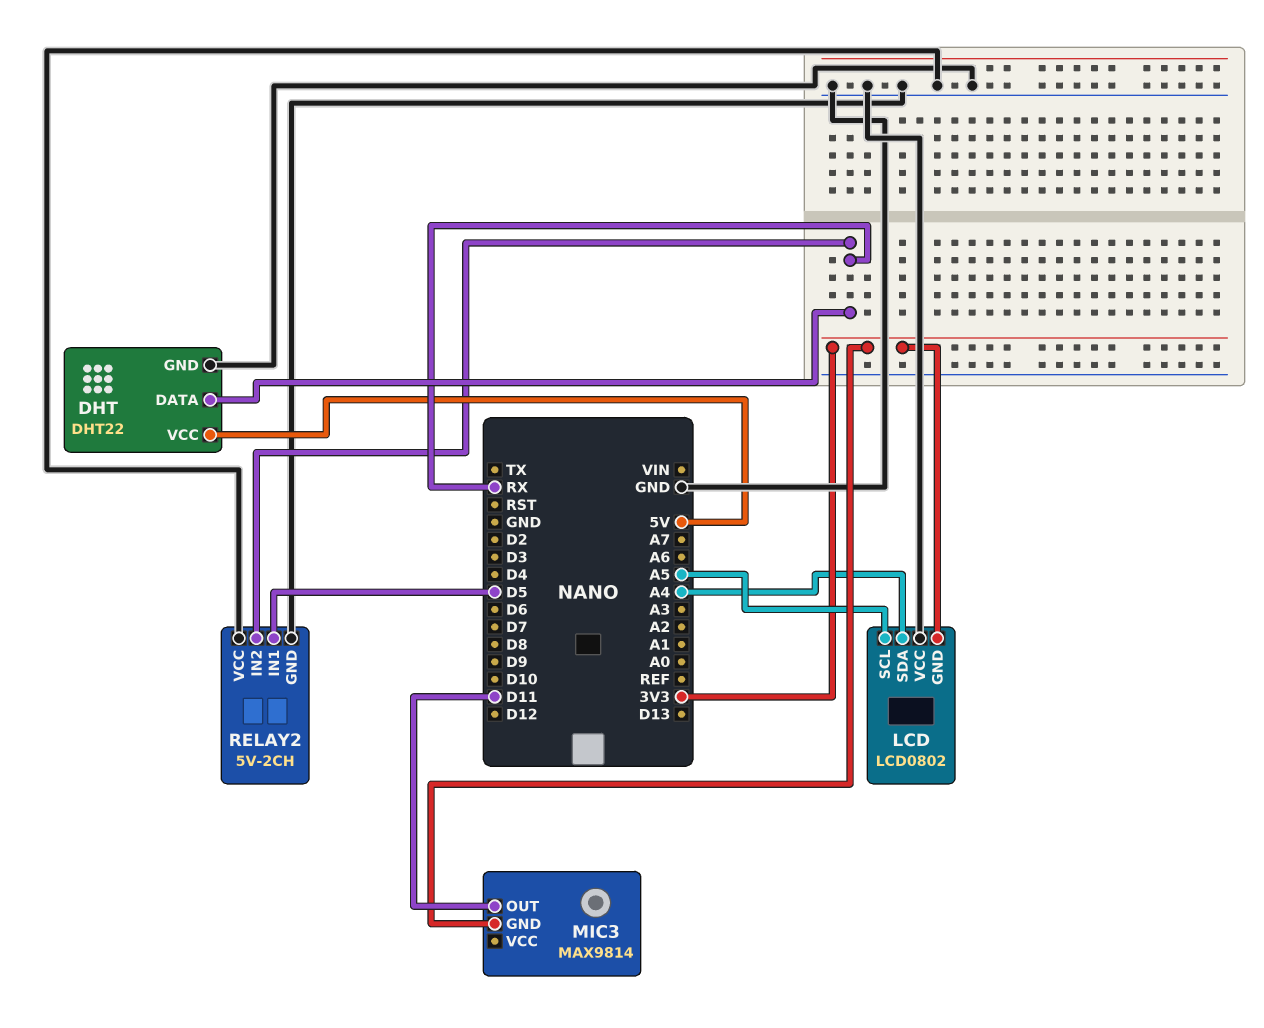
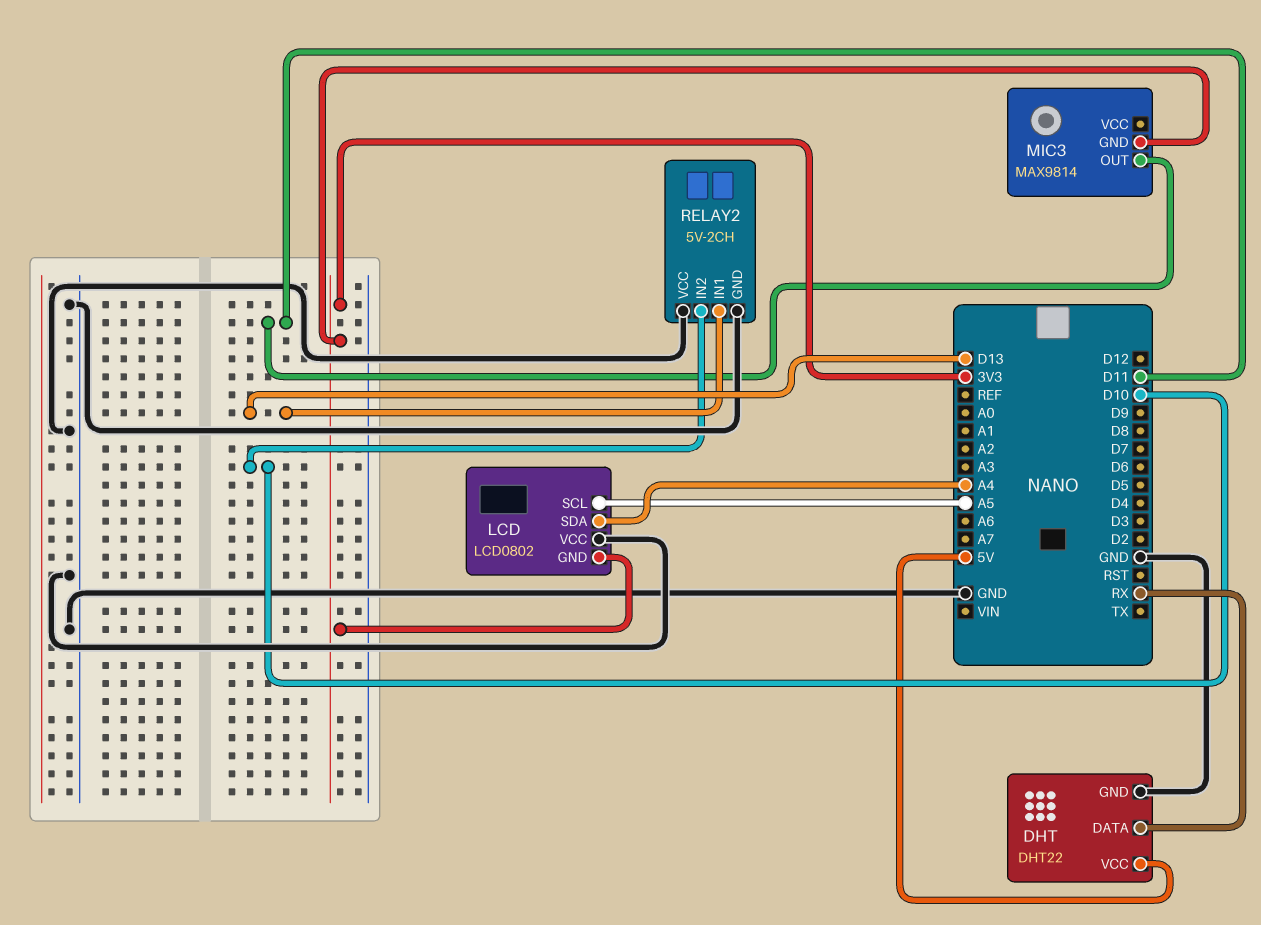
RELAY2 pin IN1: D5 -> D13
RELAY2 pin IN2: RX -> D10

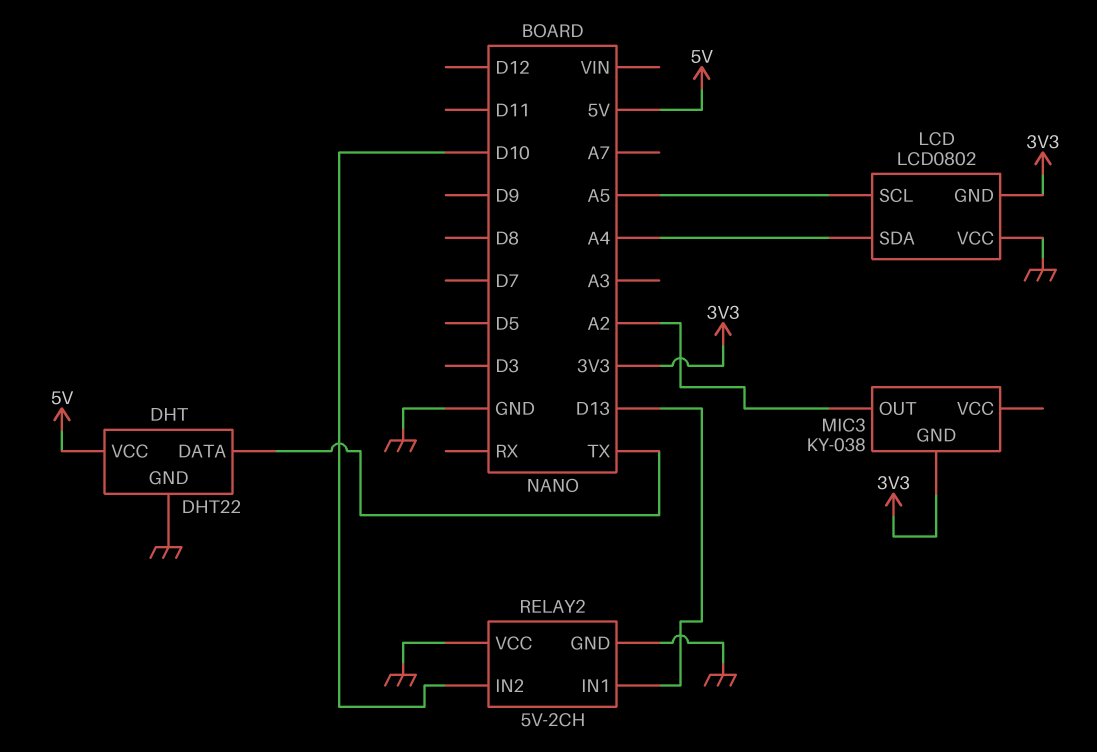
DHT pin DATA: RX -> TX
MIC3: MAX9814 -> KY-038
MIC3 pin OUT: D11 -> A2

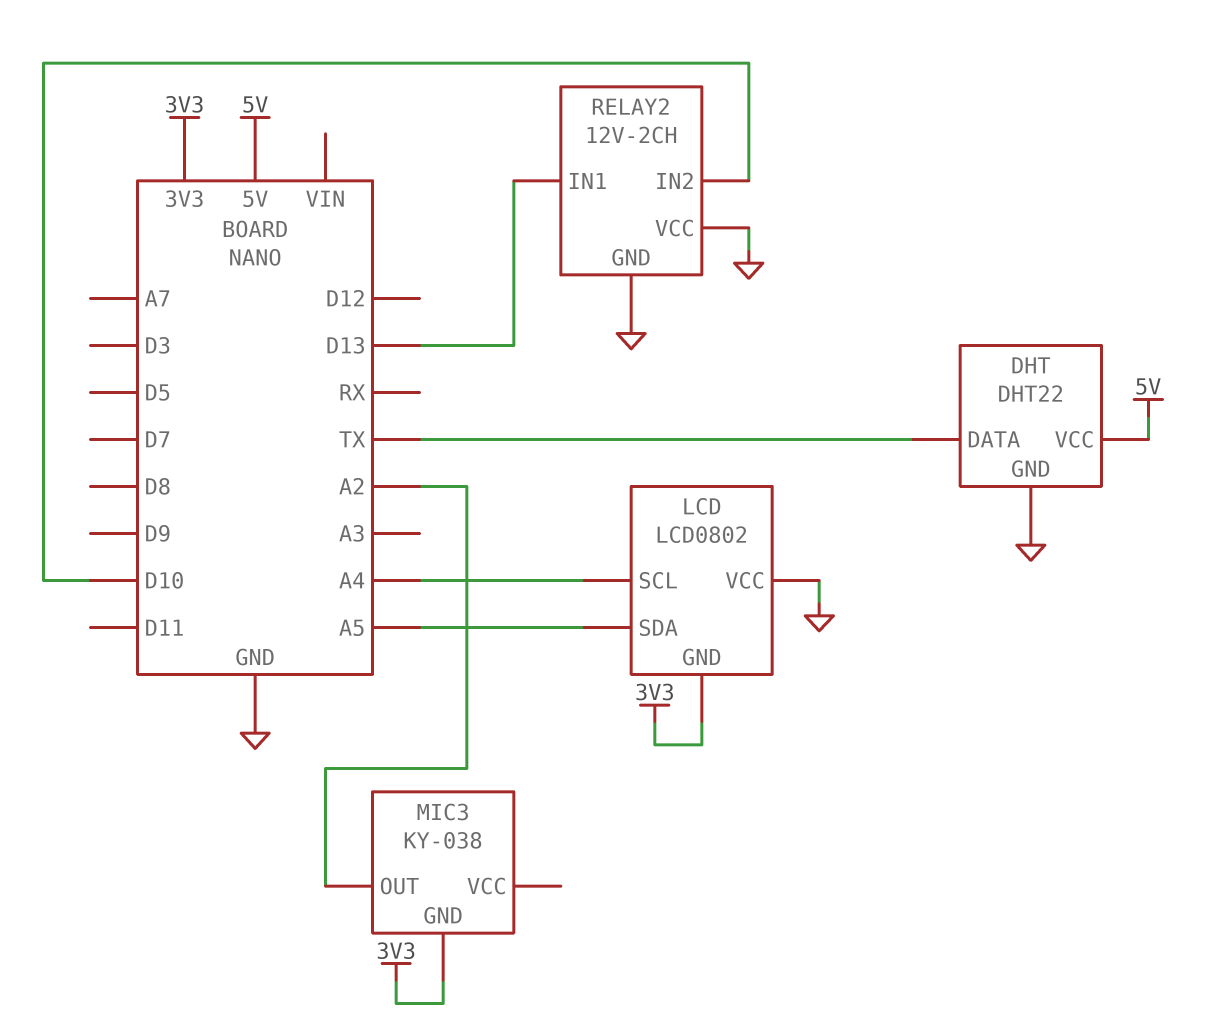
LCD pin SCL: A5 -> A4
LCD pin SDA: A4 -> A5
RELAY2: 5V-2CH -> 12V-2CH

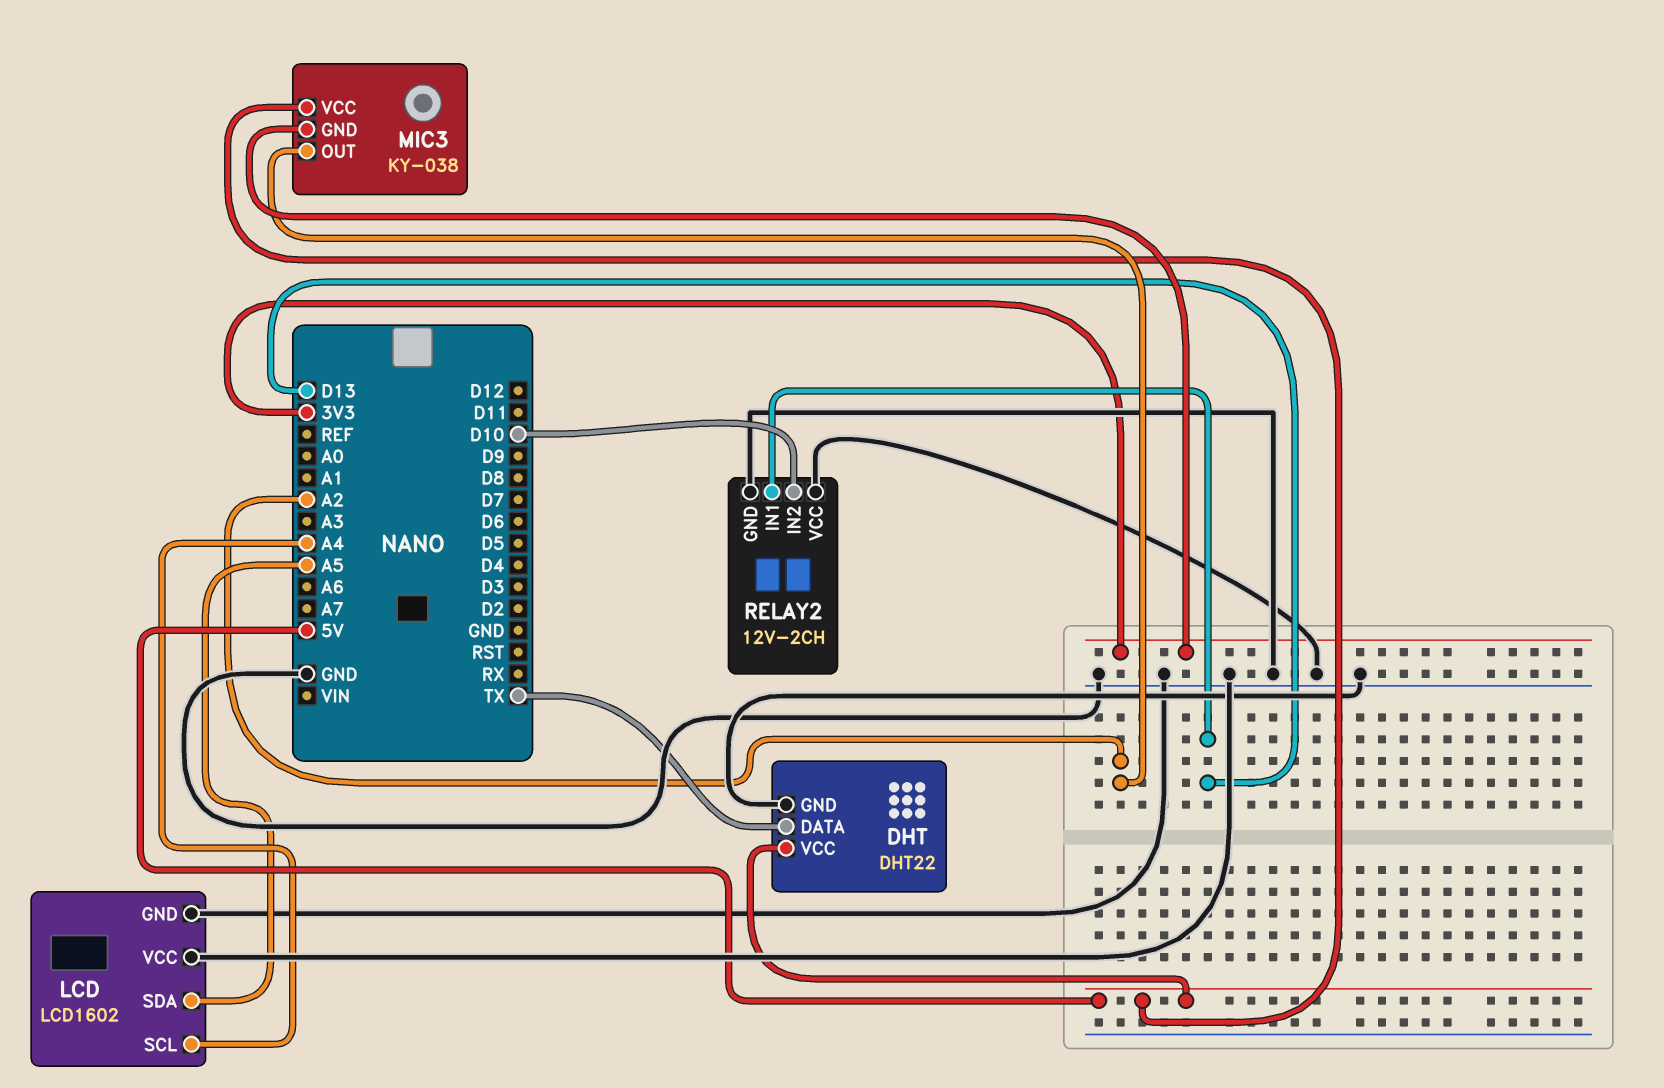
LCD: LCD0802 -> LCD1602
LCD pin GND: 3V3 -> GND
MIC3 pin VCC: none -> 5V

